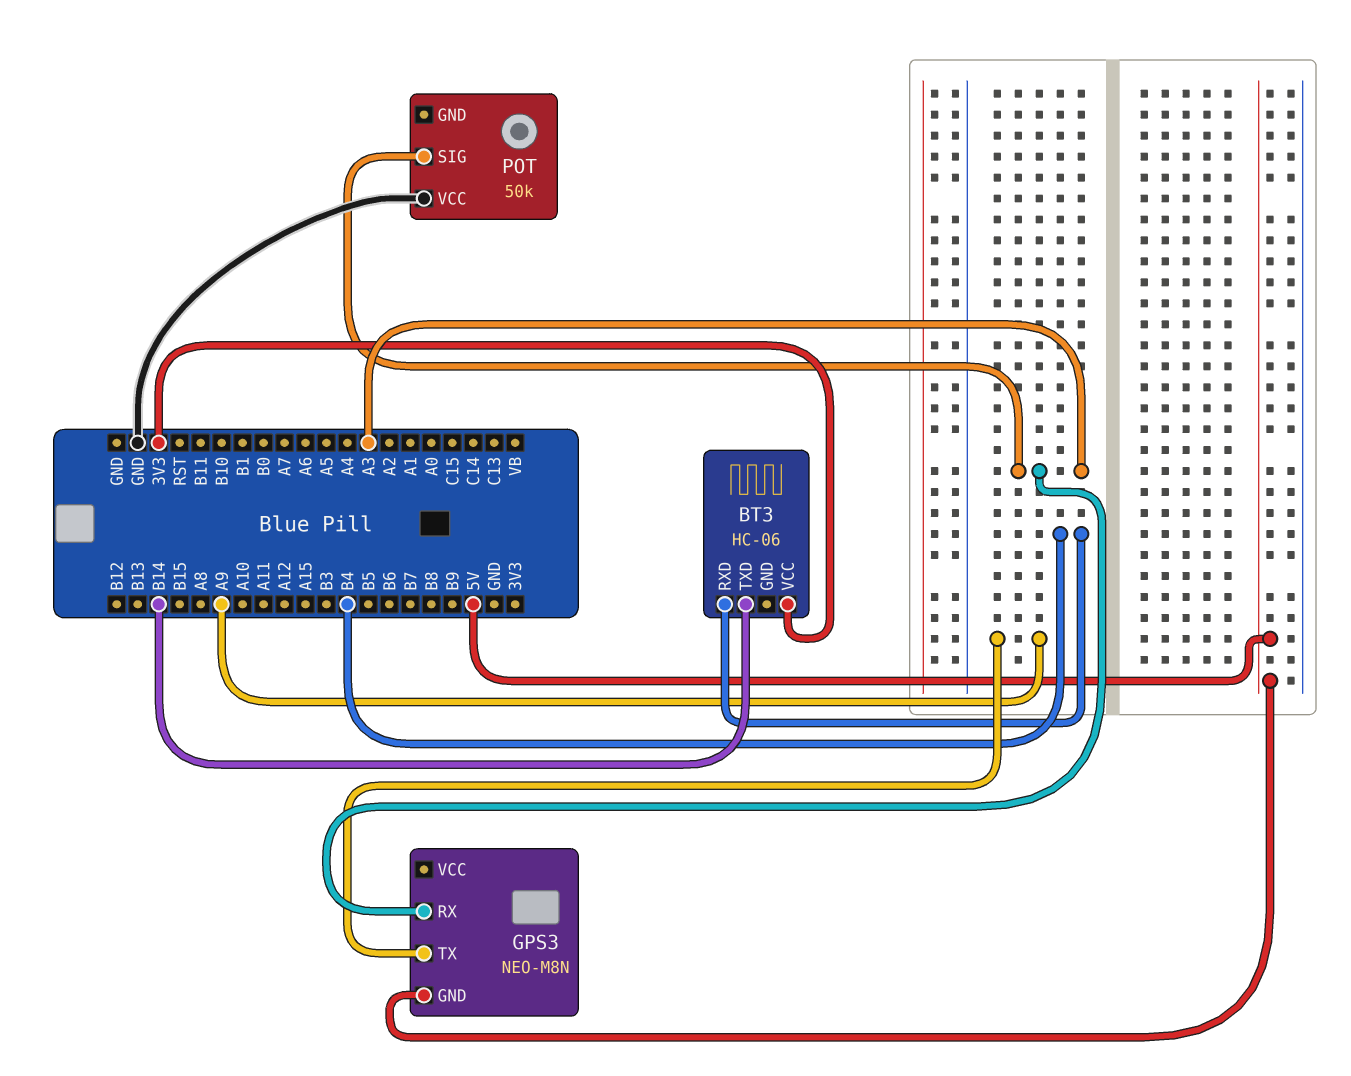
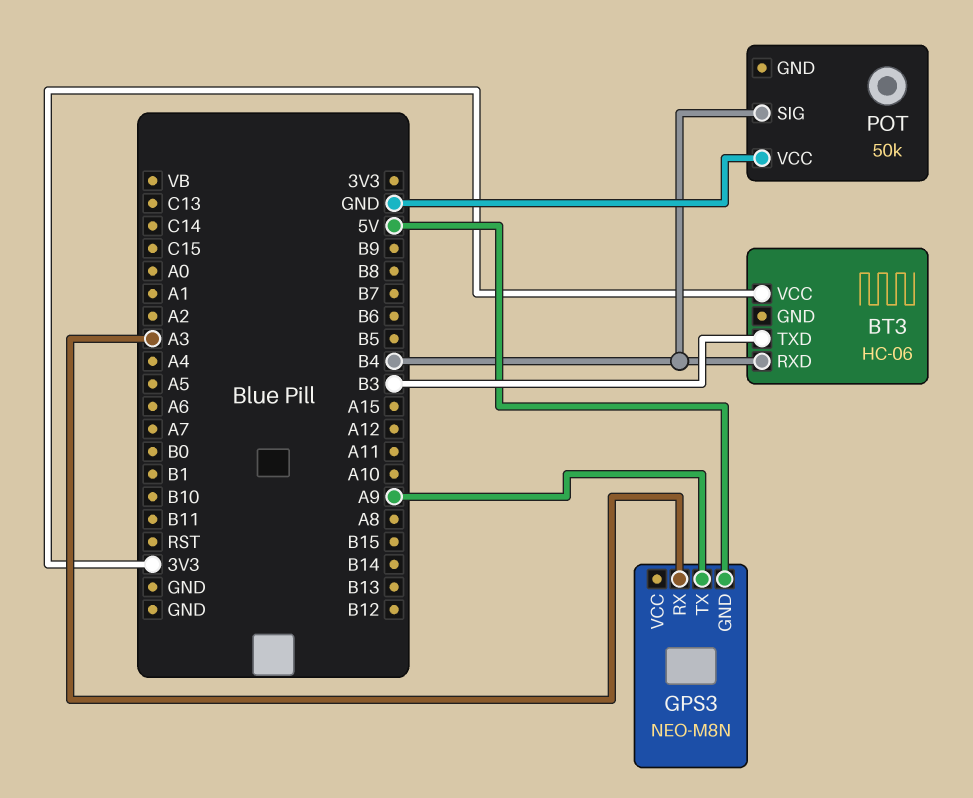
BT3 pin TXD: B14 -> B3
POT pin SIG: A3 -> B4

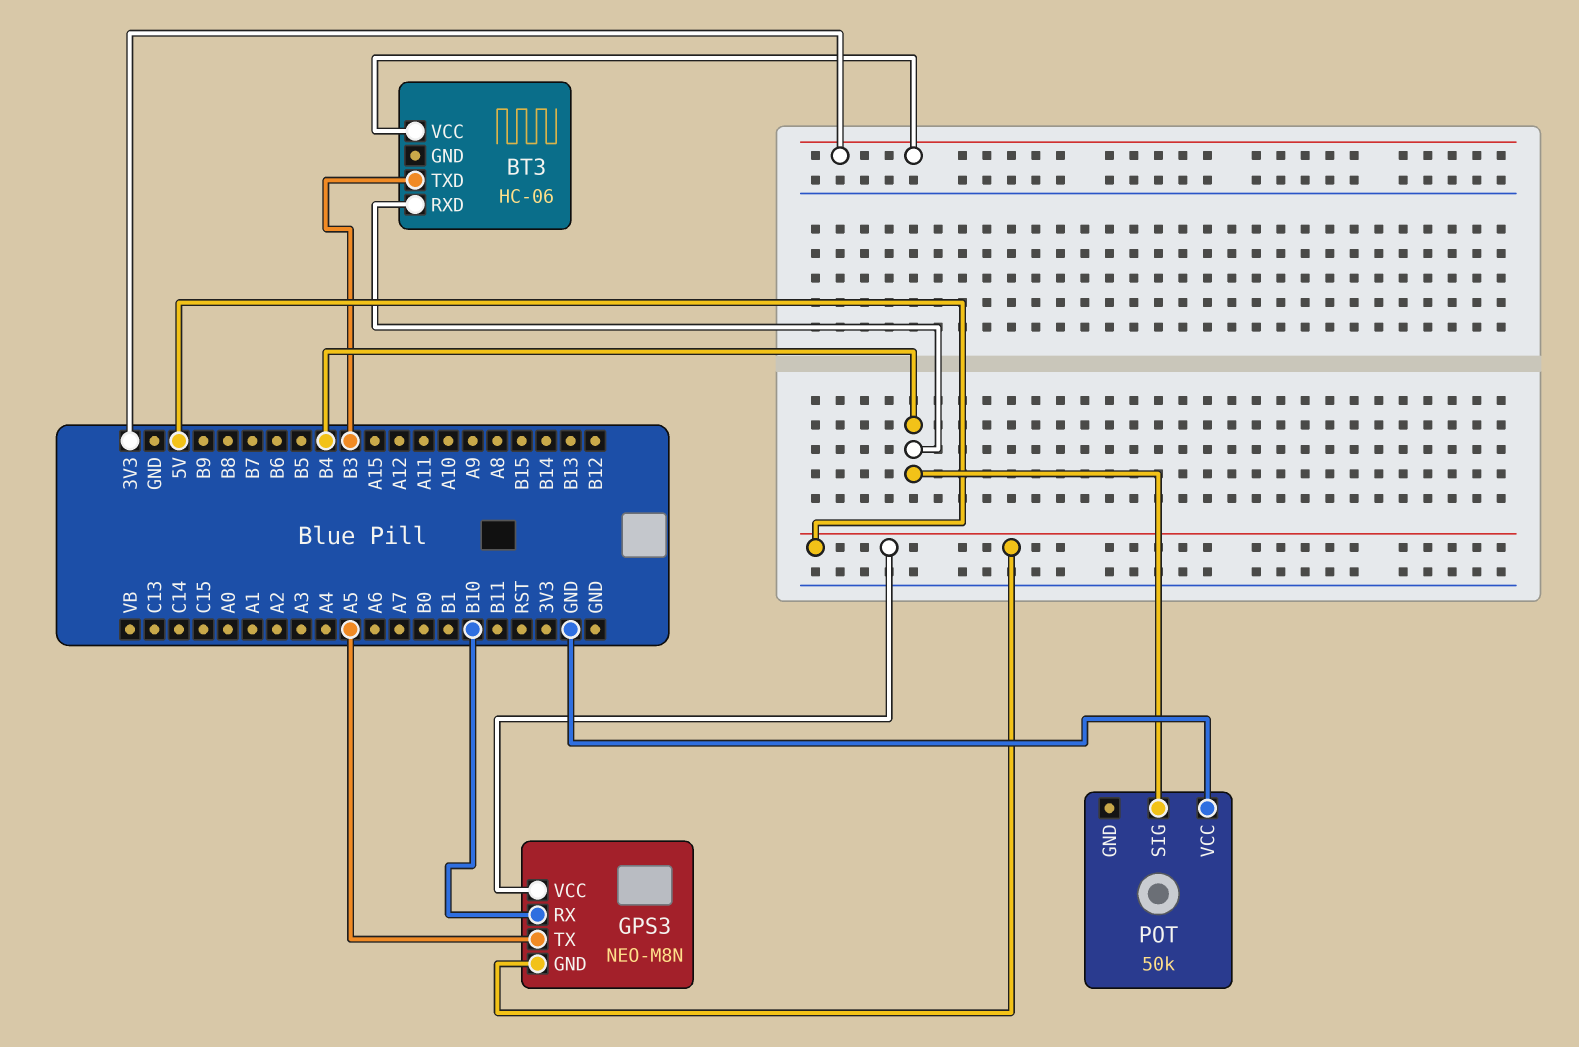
GPS3 pin RX: A3 -> B10
GPS3 pin TX: A9 -> A5
GPS3 pin VCC: none -> 5V

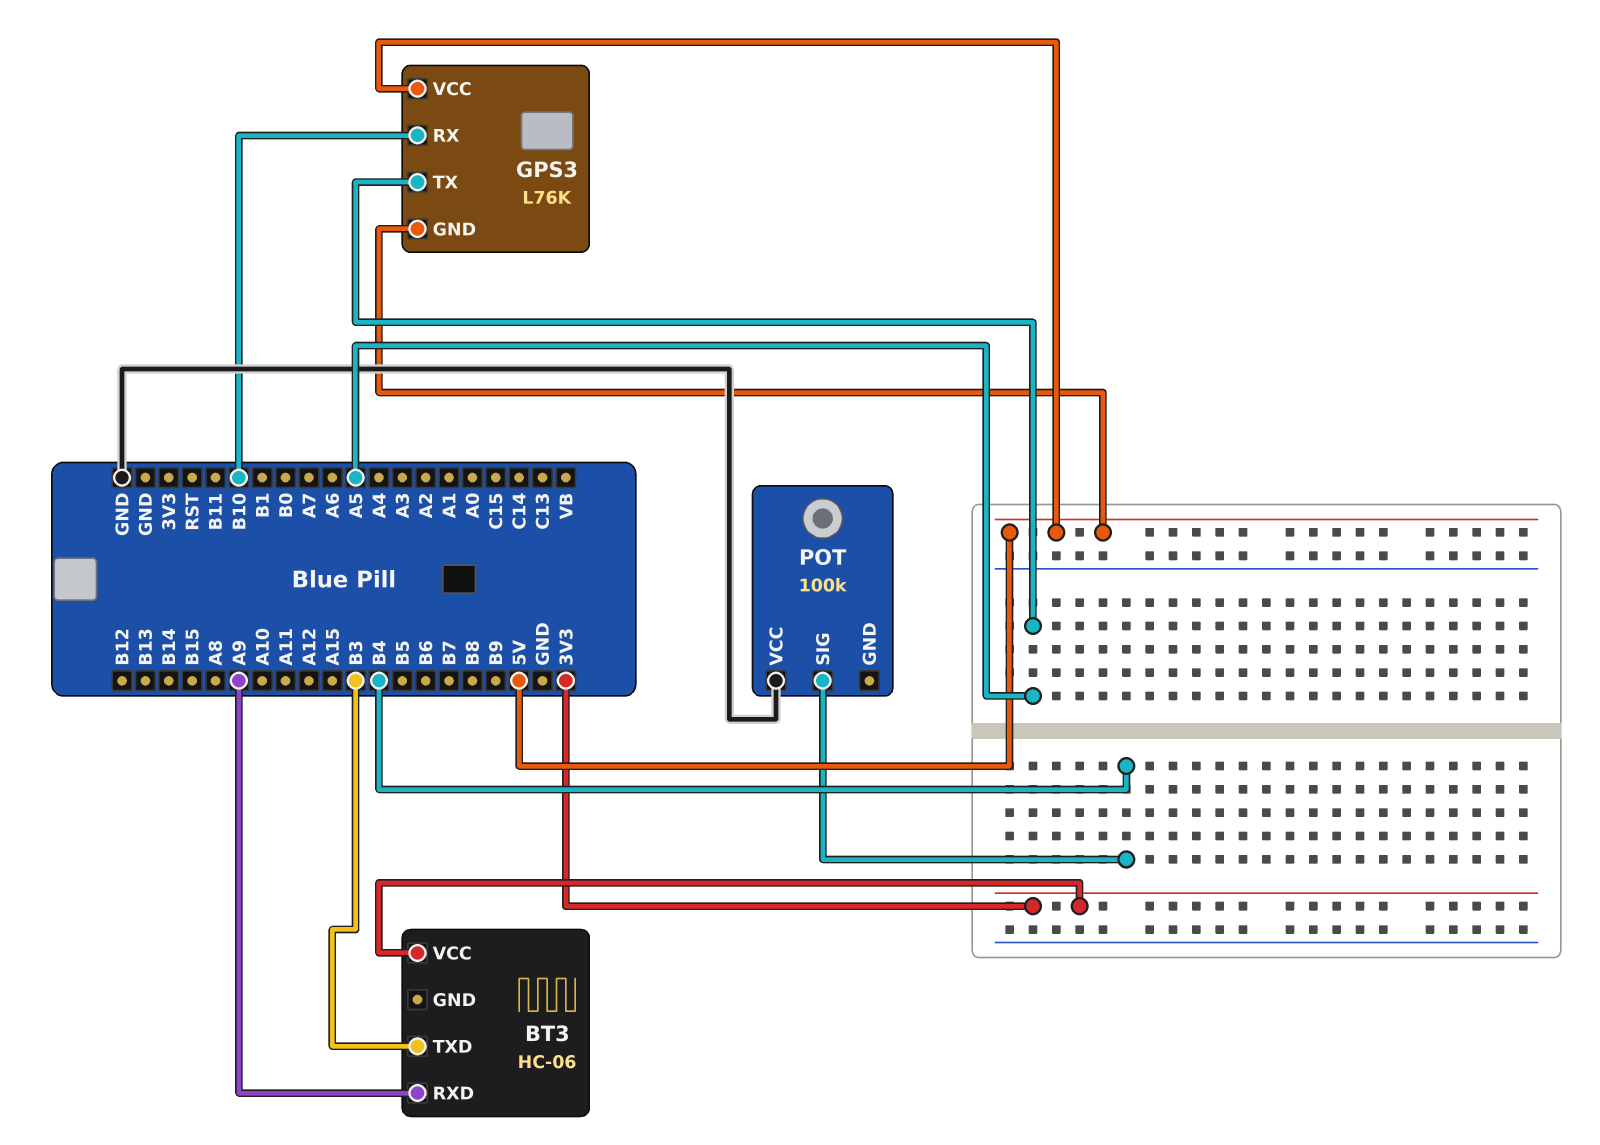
BT3 pin RXD: B4 -> A9
GPS3: NEO-M8N -> L76K
POT: 50k -> 100k

